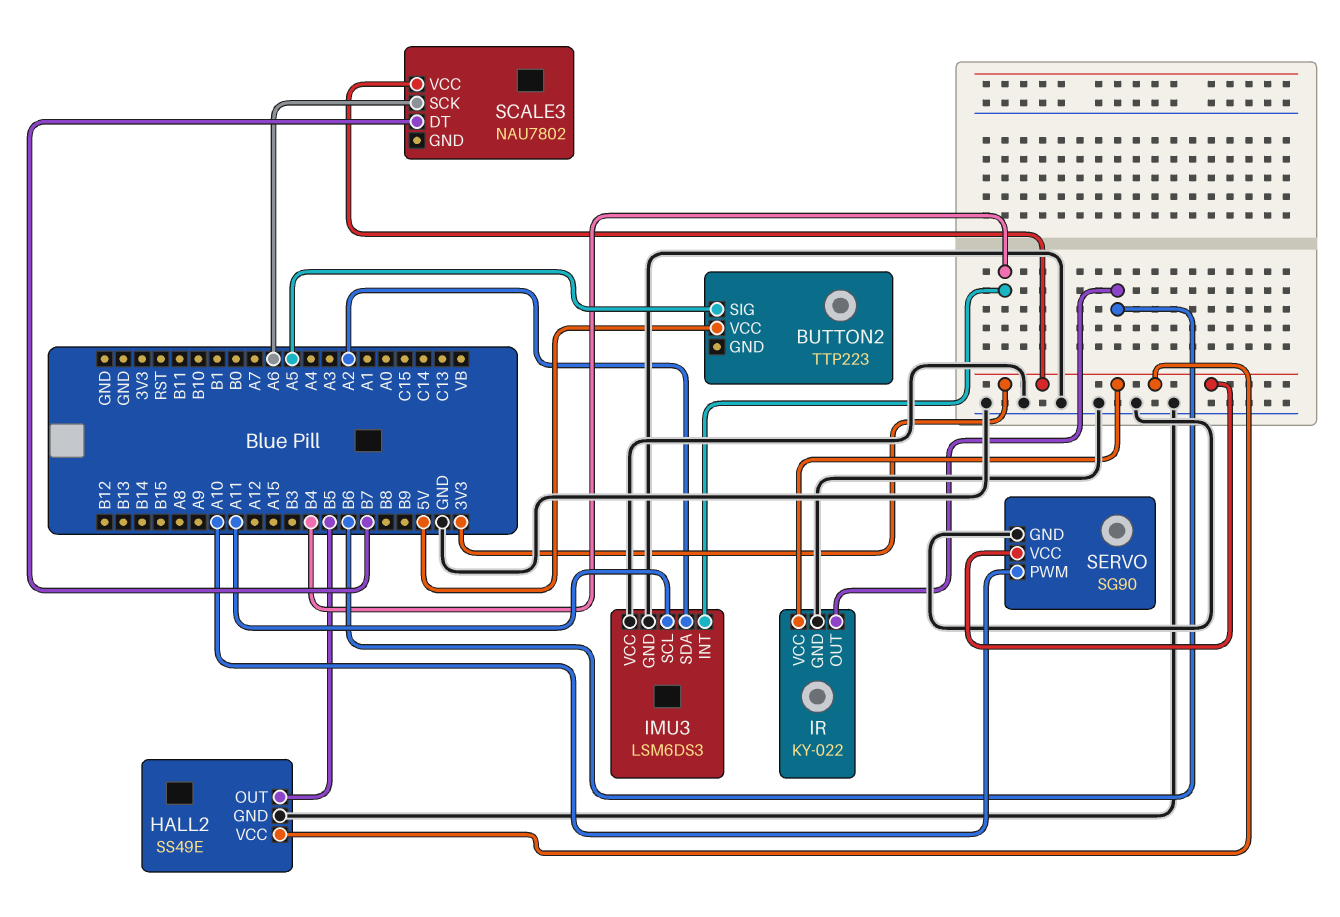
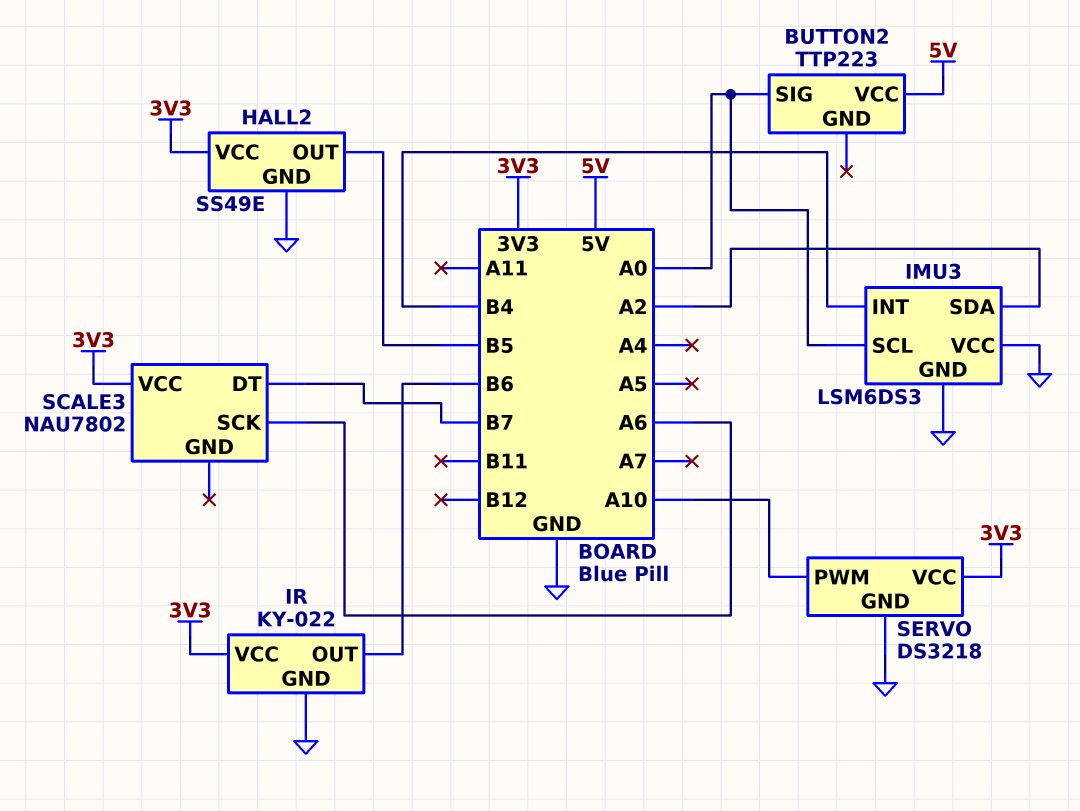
BUTTON2 pin SIG: A5 -> A0
IMU3 pin SCL: A11 -> A0
SERVO: SG90 -> DS3218

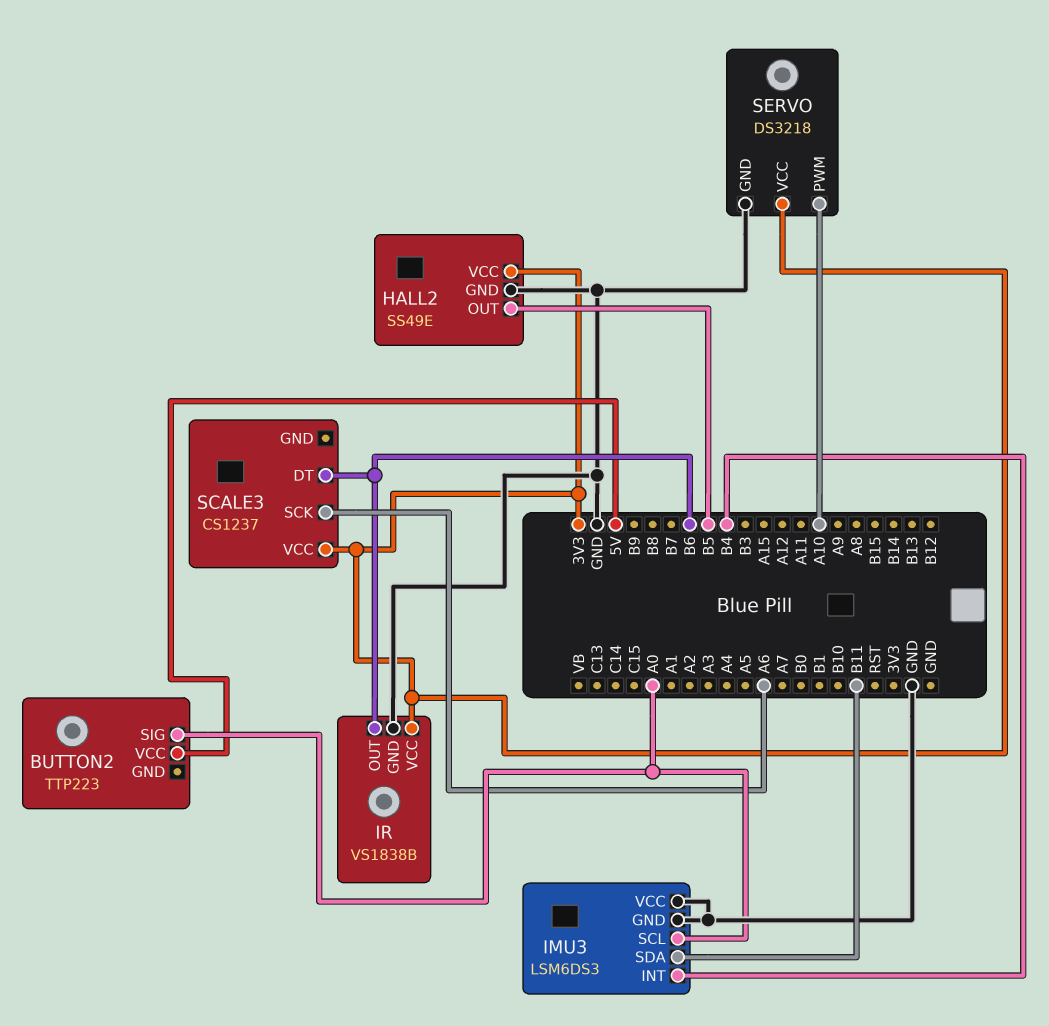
IMU3 pin SDA: A2 -> B11
IR: KY-022 -> VS1838B
SCALE3: NAU7802 -> CS1237
SCALE3 pin DT: B7 -> B6

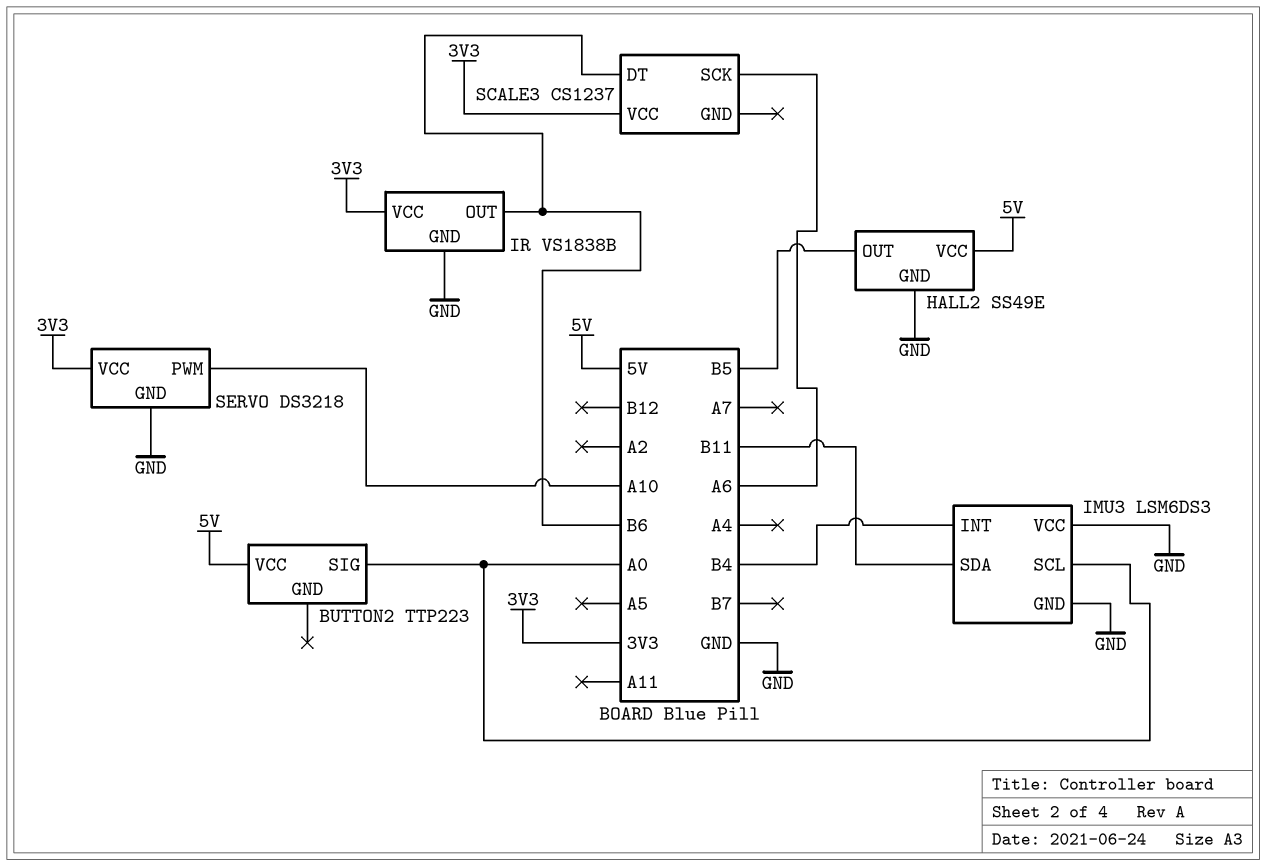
HALL2 pin VCC: 3V3 -> 5V

